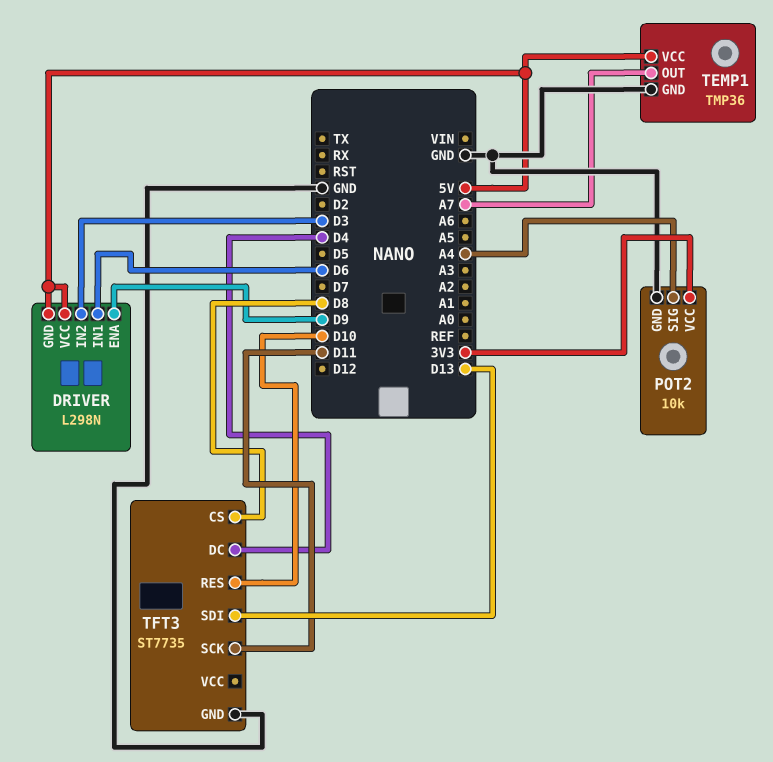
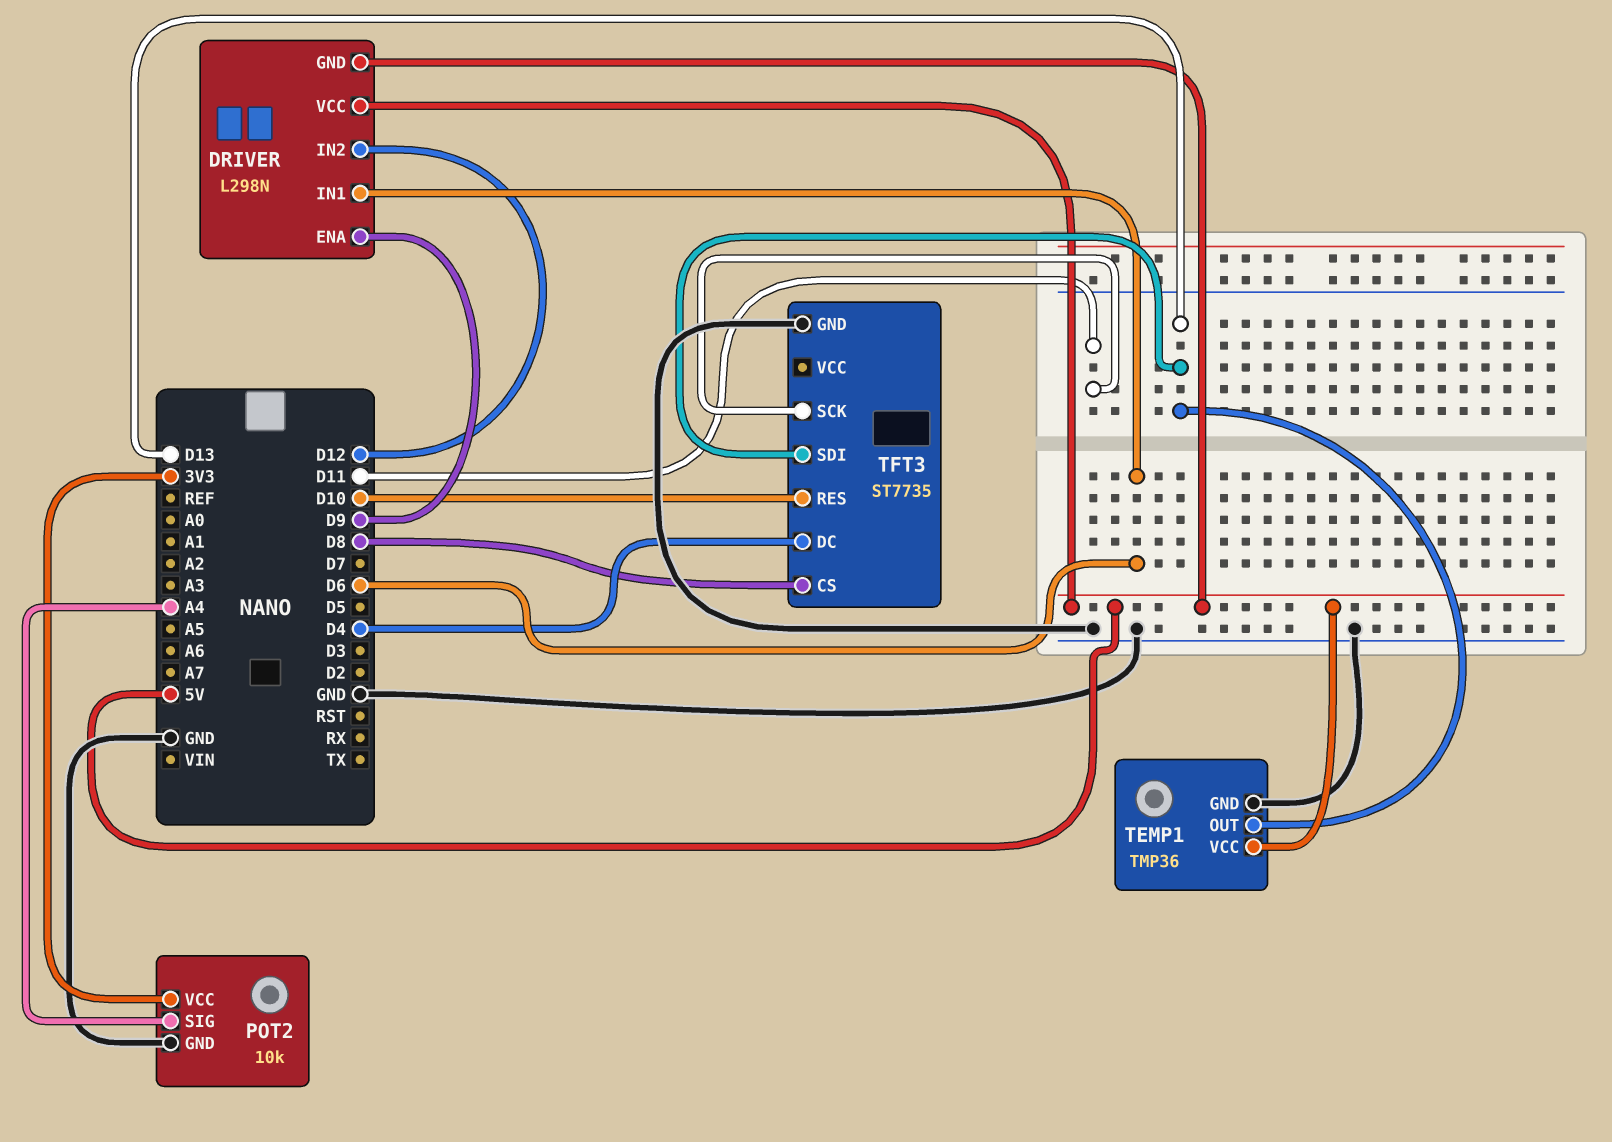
DRIVER pin IN2: D3 -> D12
TEMP1 pin OUT: A7 -> D13

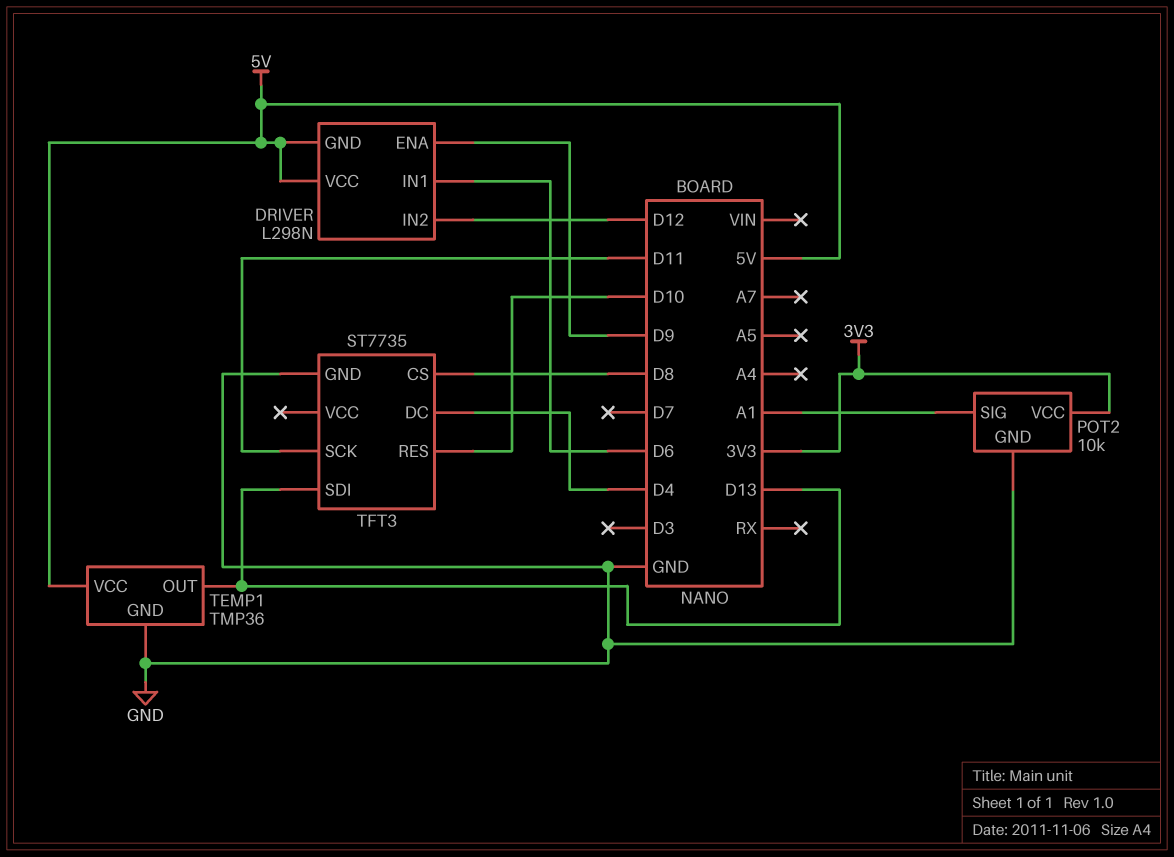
POT2 pin SIG: A4 -> A1

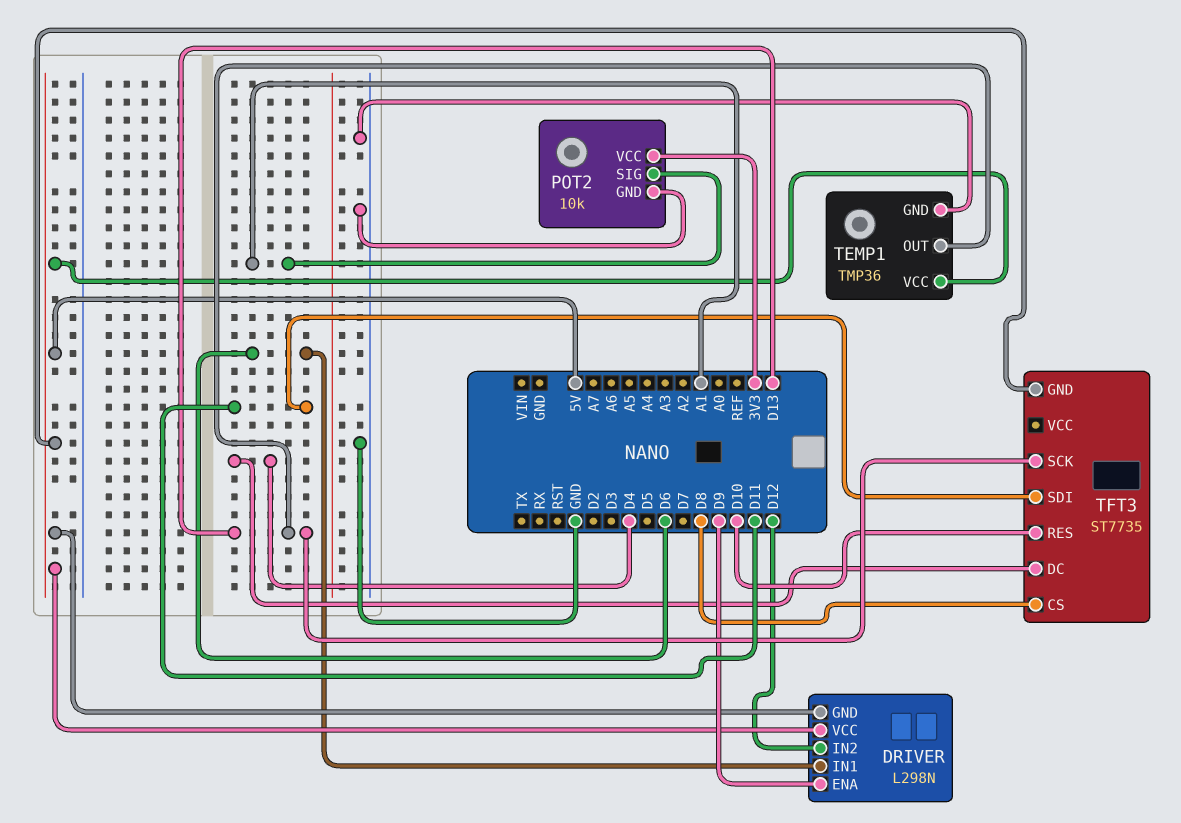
TFT3 pin GND: GND -> 5V
TFT3 pin SCK: D11 -> D13
TFT3 pin SDI: D13 -> D11

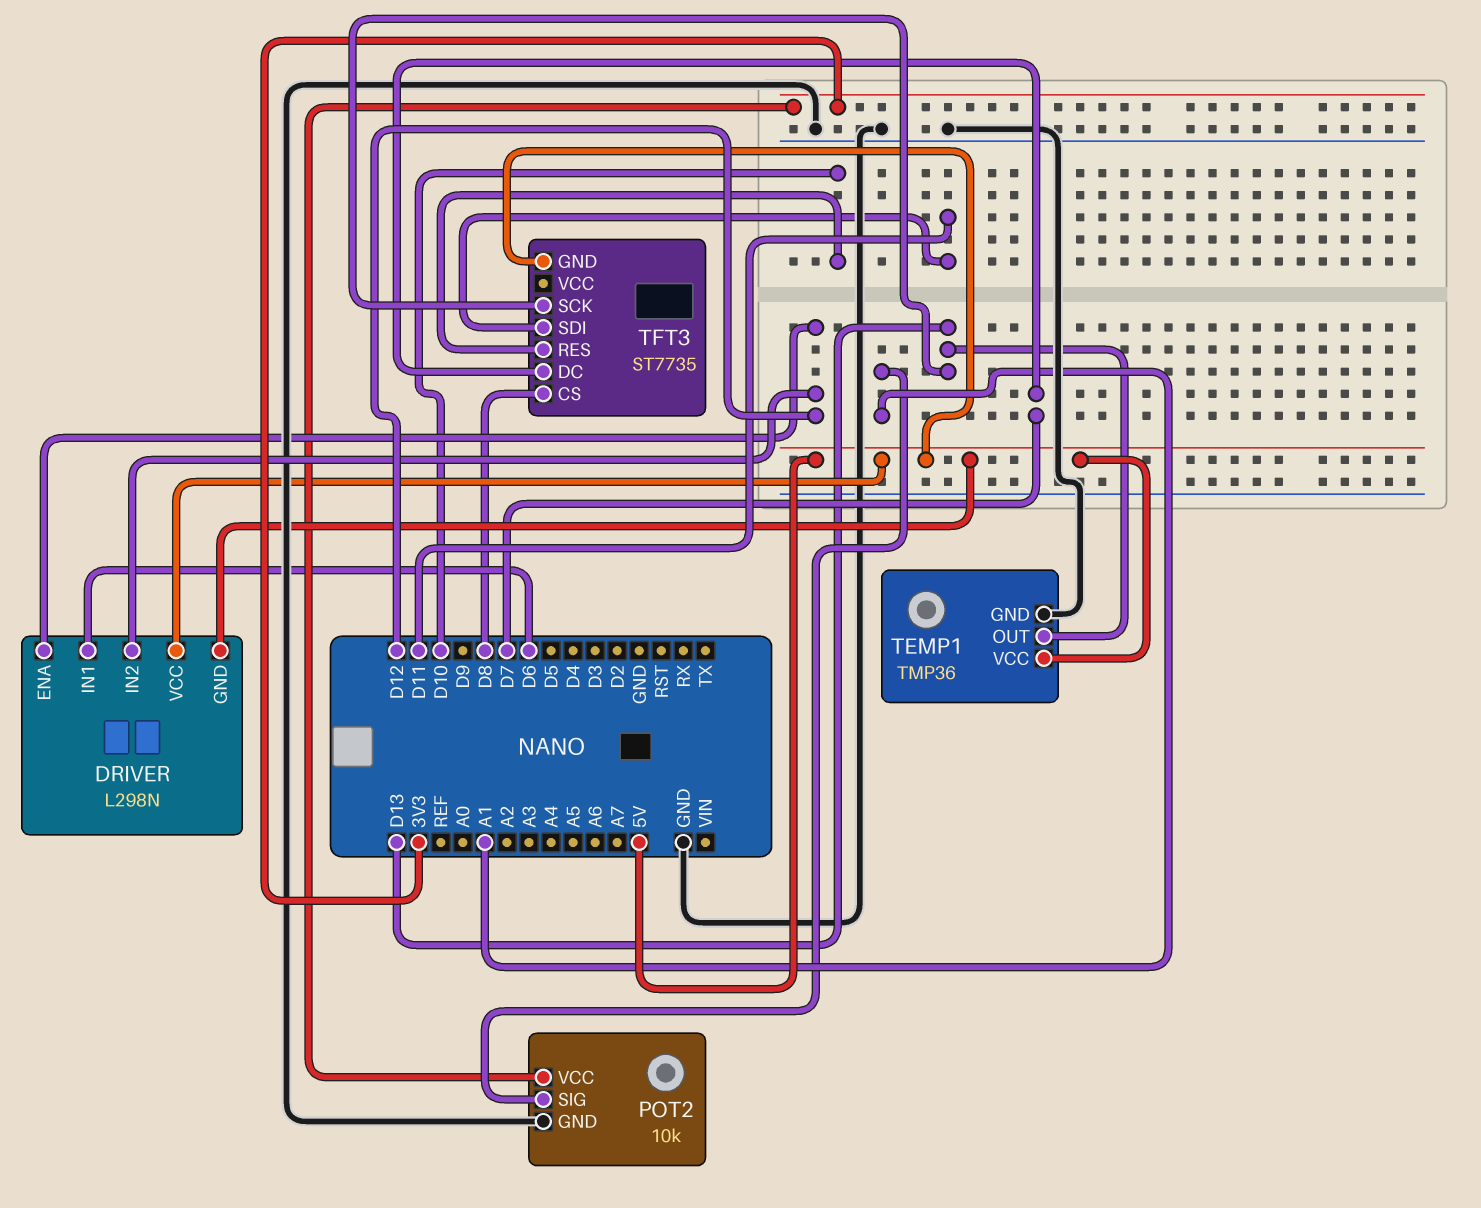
DRIVER pin ENA: D9 -> D12
TFT3 pin DC: D4 -> D7

